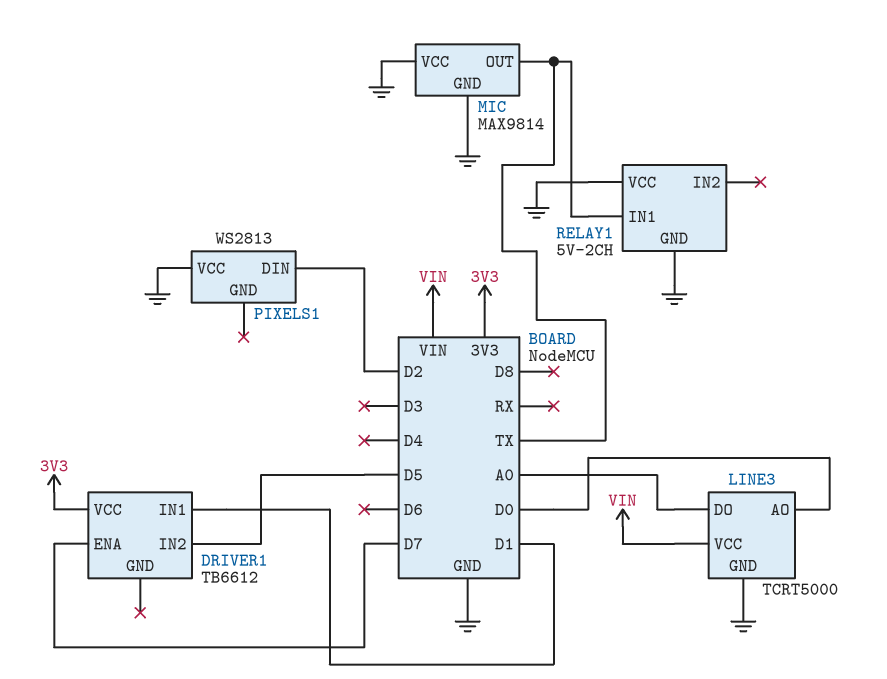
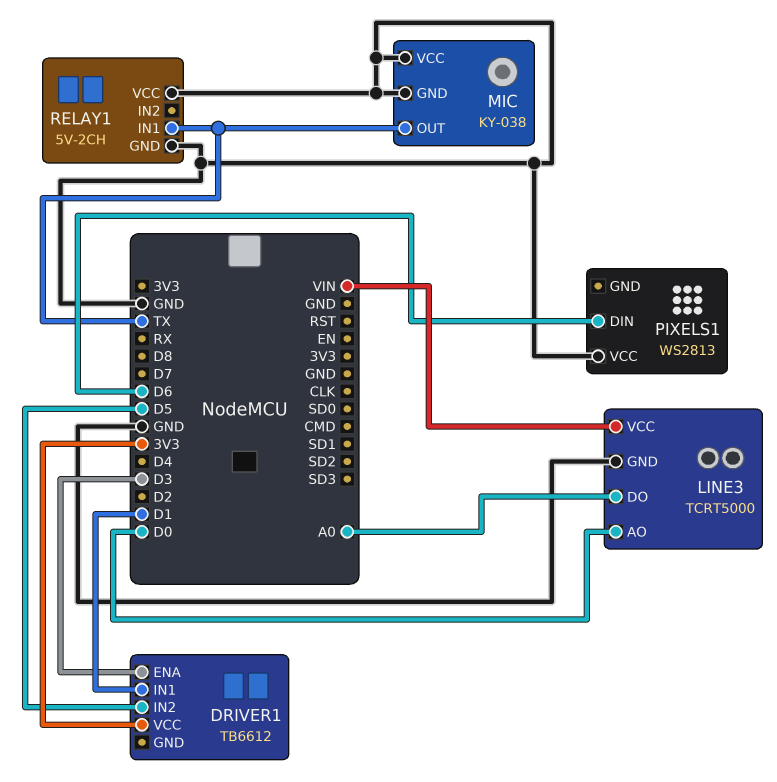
DRIVER1 pin ENA: D7 -> D3
MIC: MAX9814 -> KY-038
PIXELS1 pin DIN: D2 -> D6

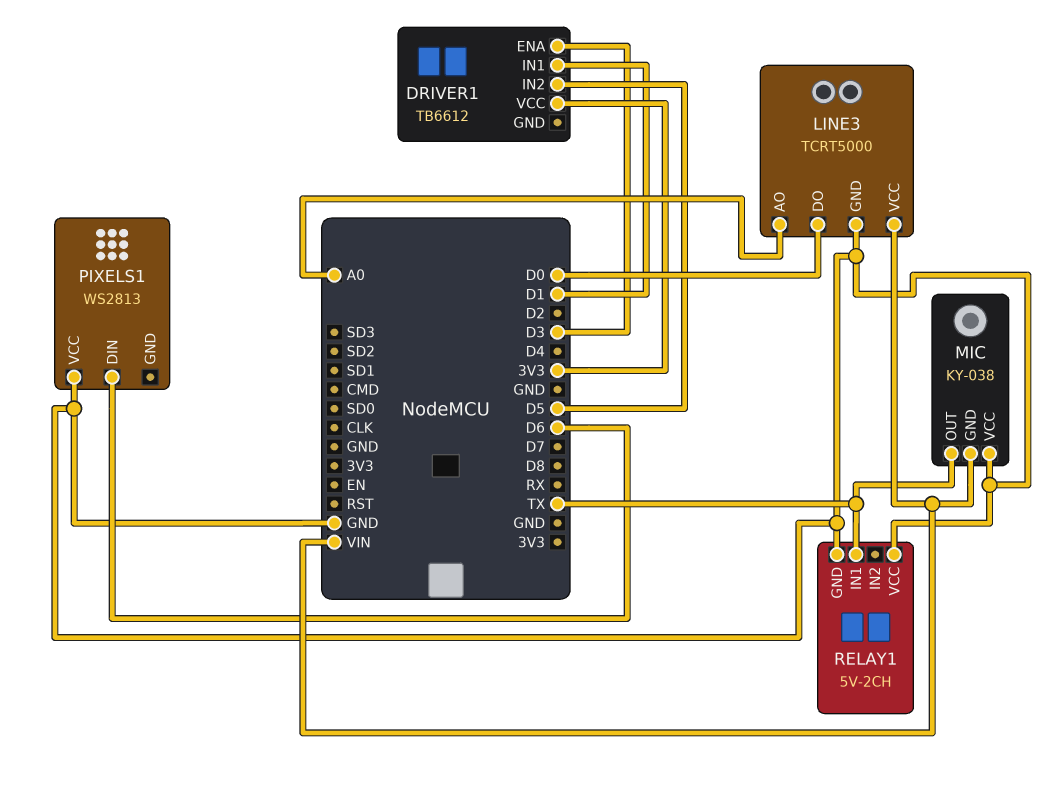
LINE3 pin AO: D0 -> A0
LINE3 pin DO: A0 -> D0
MIC pin GND: GND -> VIN

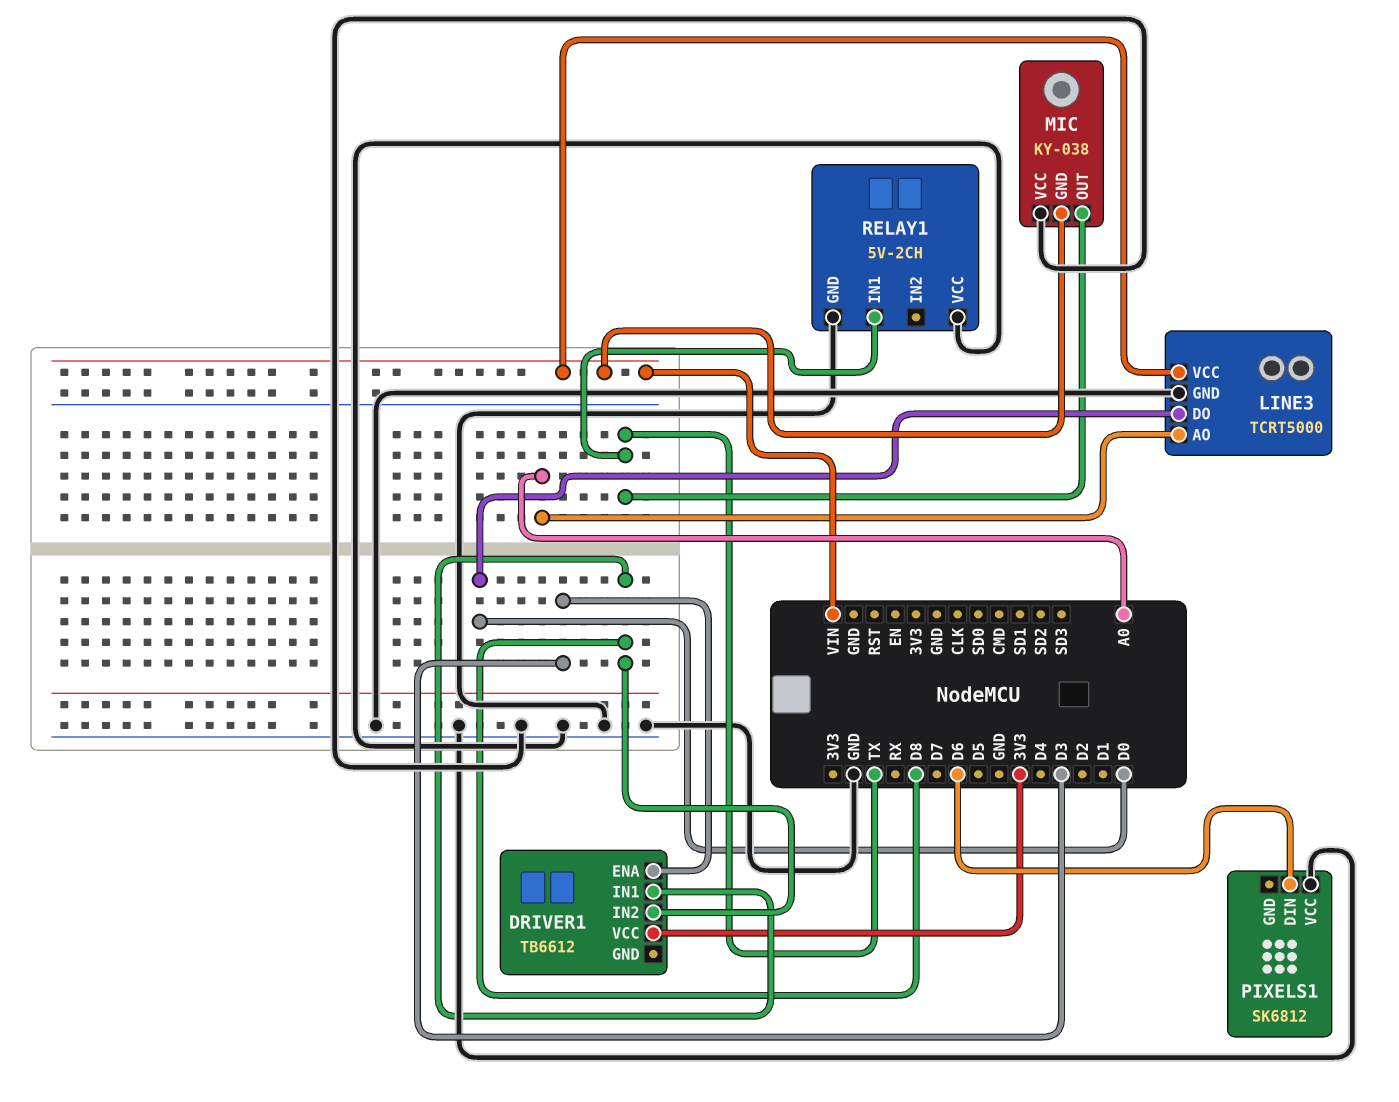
DRIVER1 pin IN1: D1 -> D8
DRIVER1 pin IN2: D5 -> D8
PIXELS1: WS2813 -> SK6812

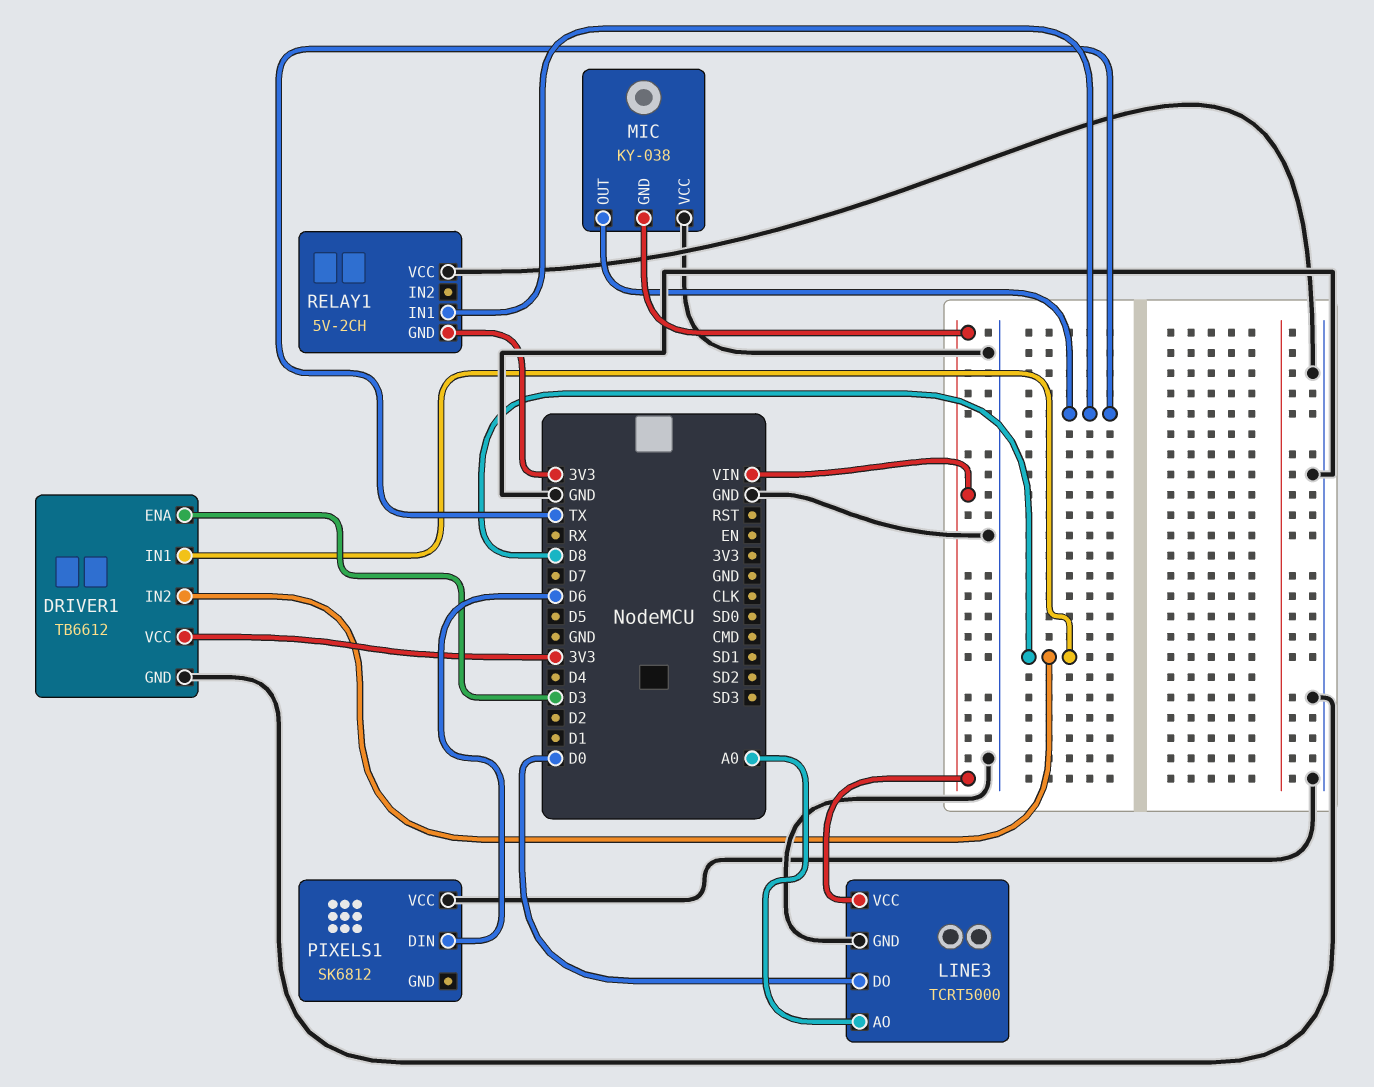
DRIVER1 pin GND: none -> GND
RELAY1 pin GND: GND -> 3V3

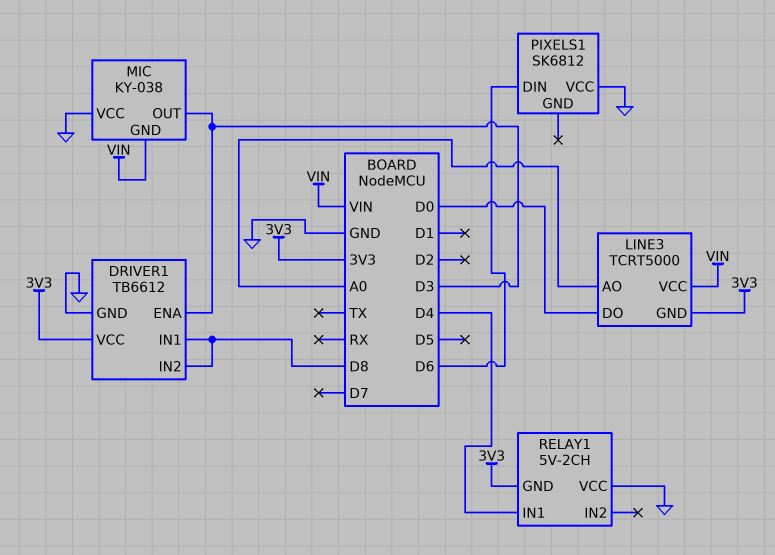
LINE3 pin GND: GND -> 3V3
MIC pin OUT: TX -> D3
RELAY1 pin IN1: TX -> D4

